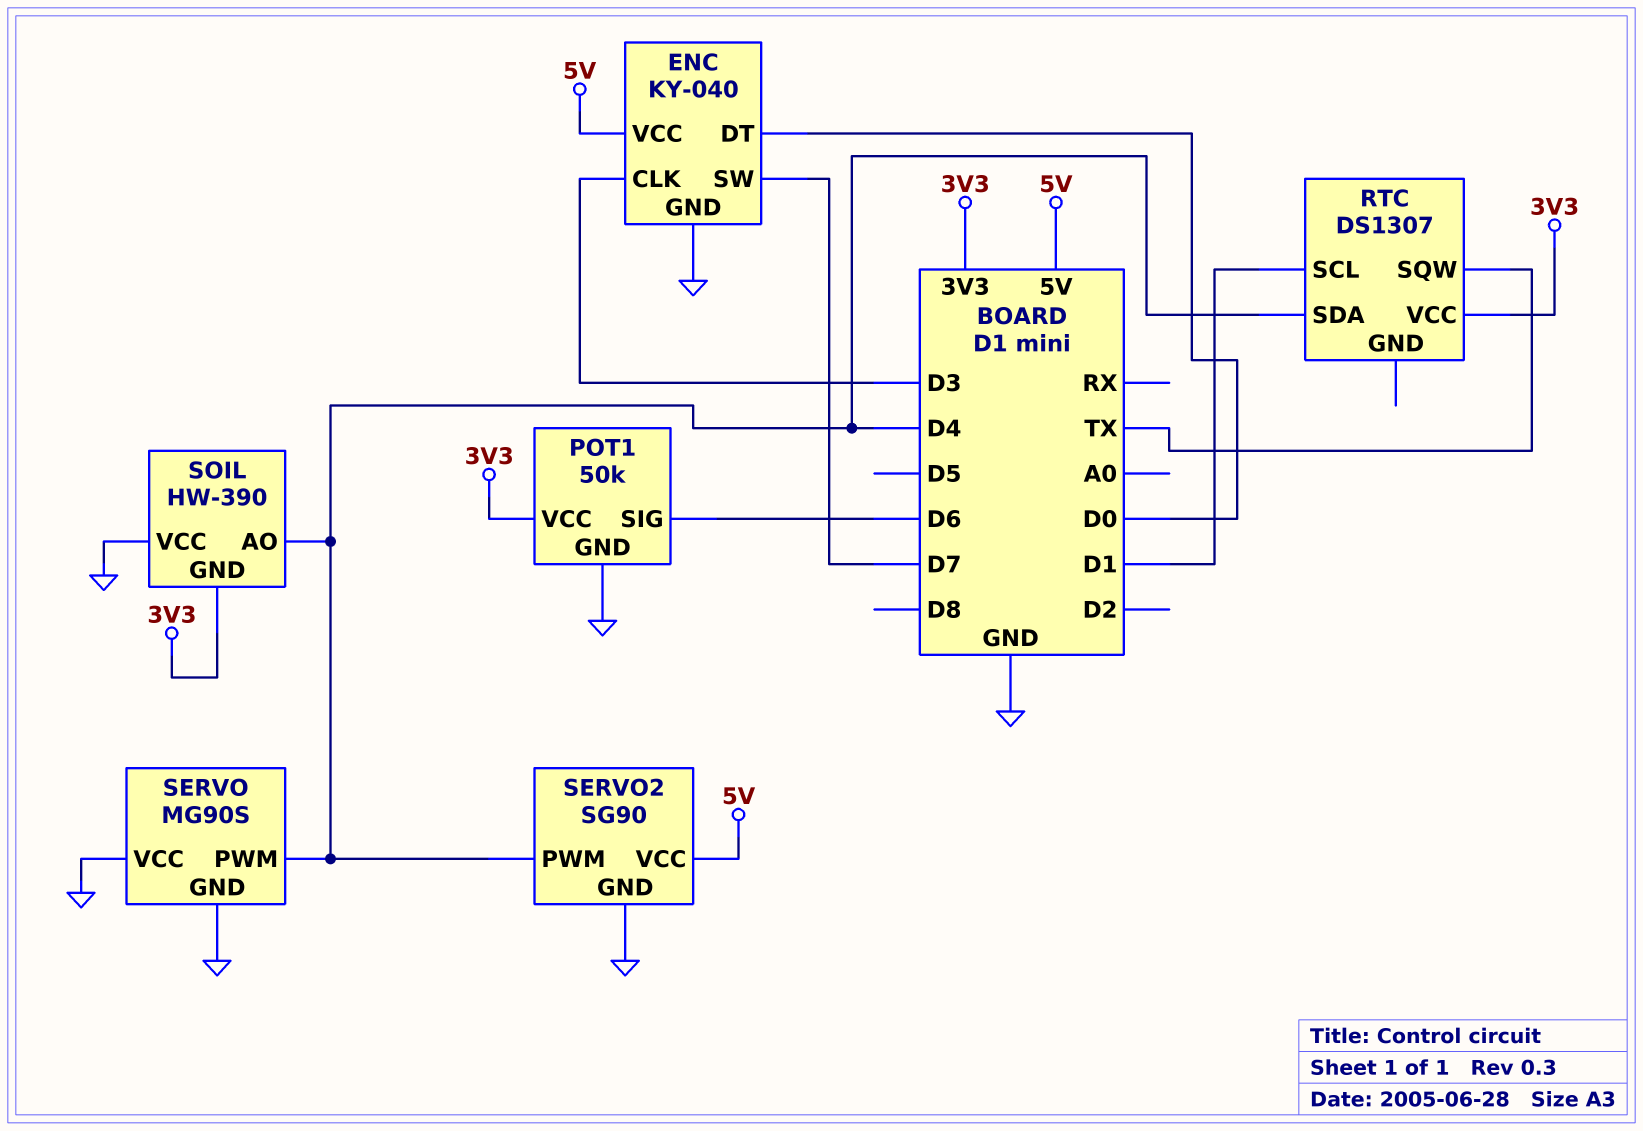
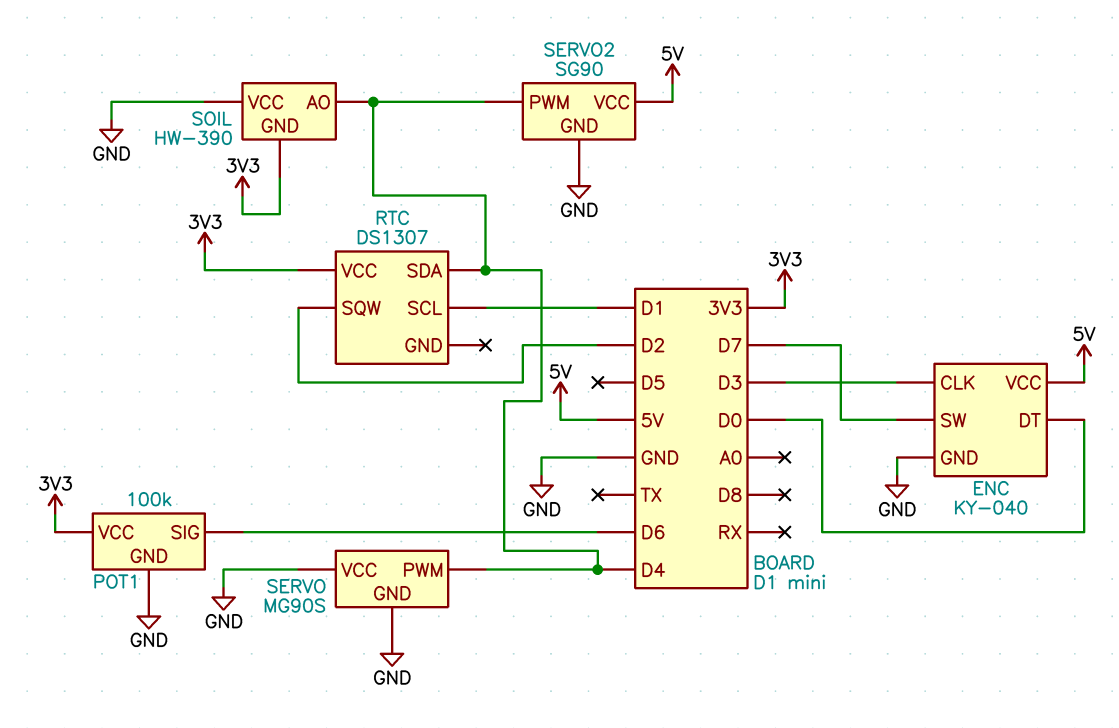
POT1: 50k -> 100k
RTC pin SQW: TX -> D2

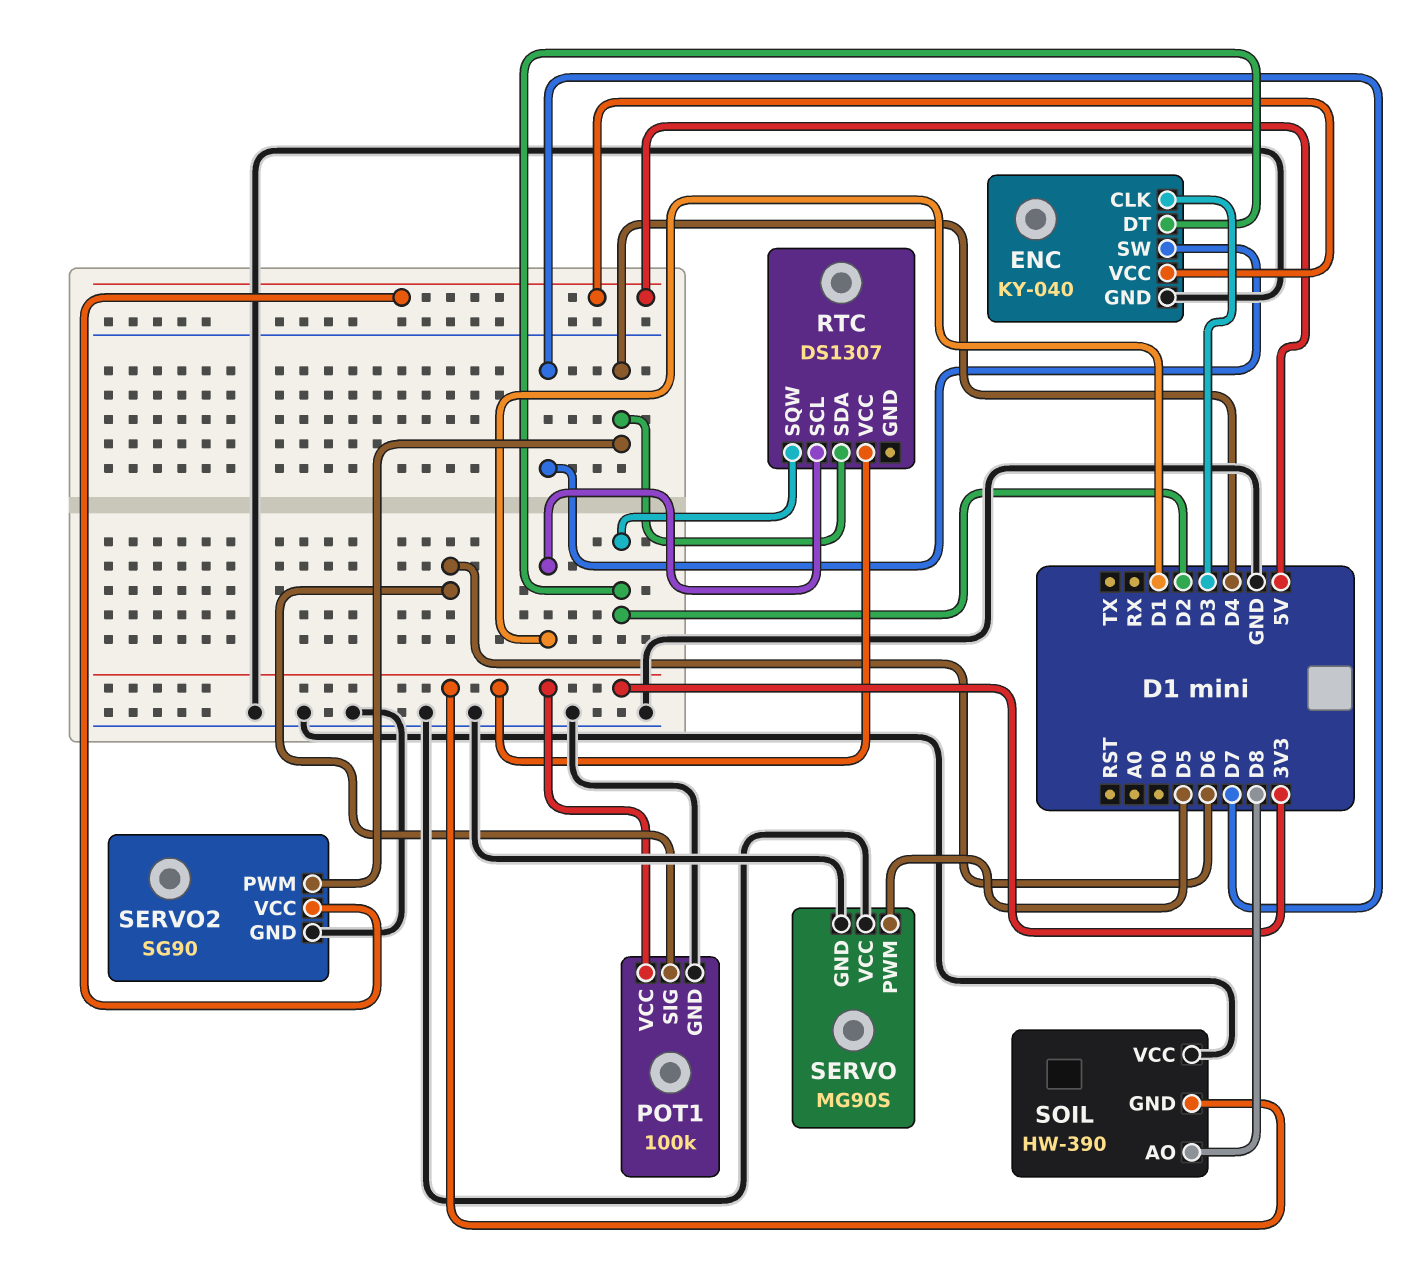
ENC pin DT: D0 -> D2
SERVO pin PWM: D4 -> D5
SOIL pin AO: D4 -> D8

